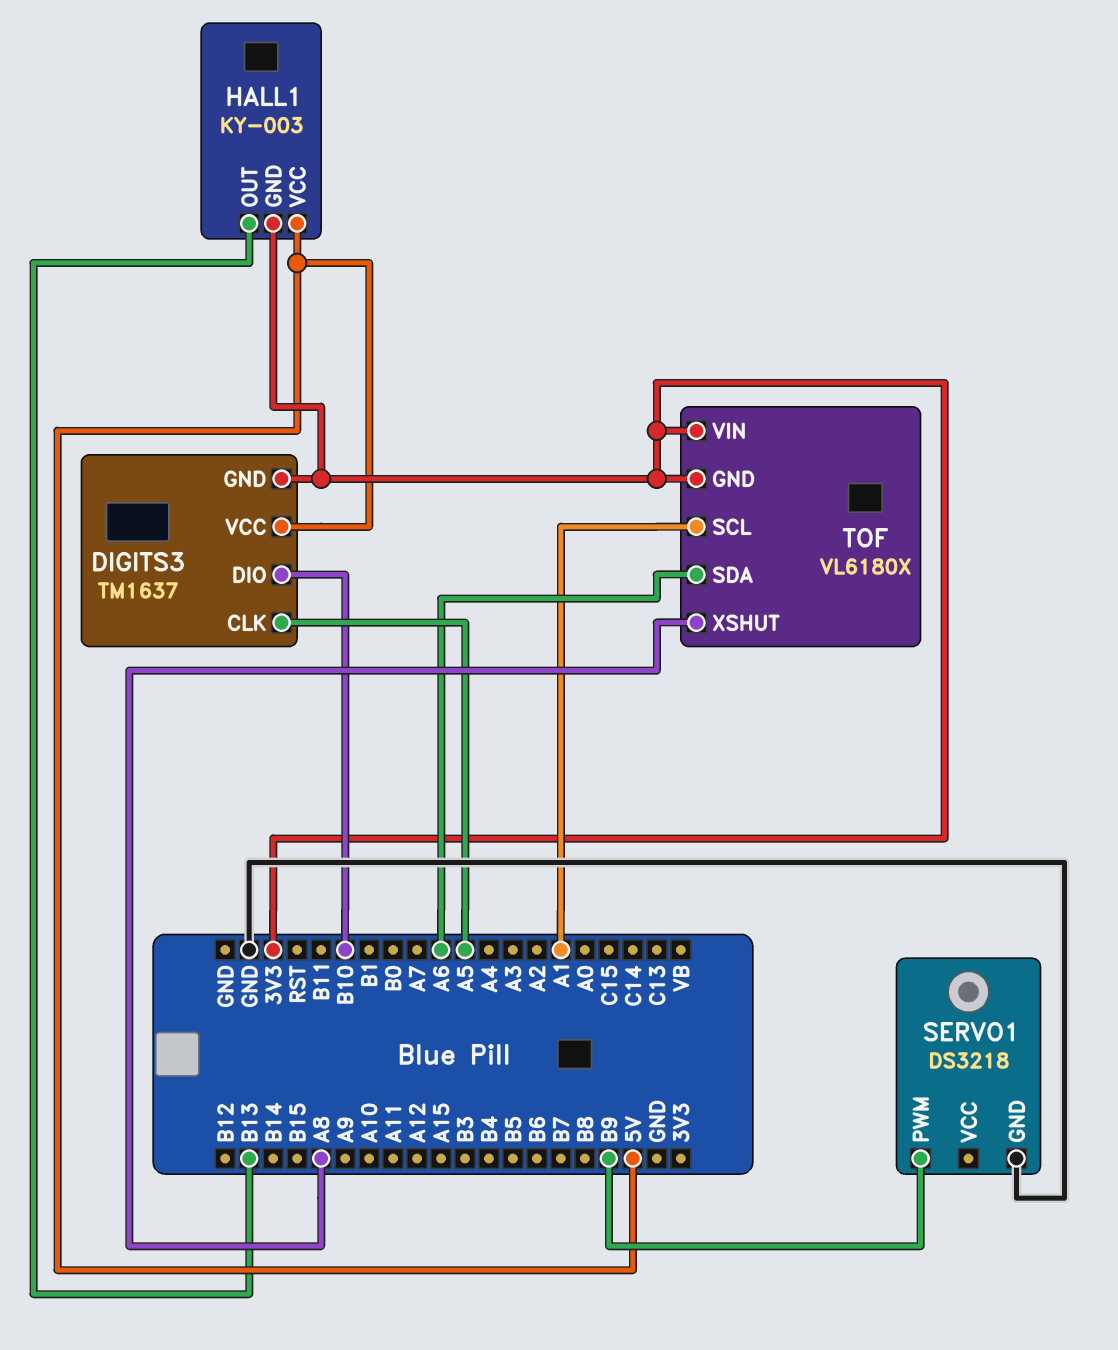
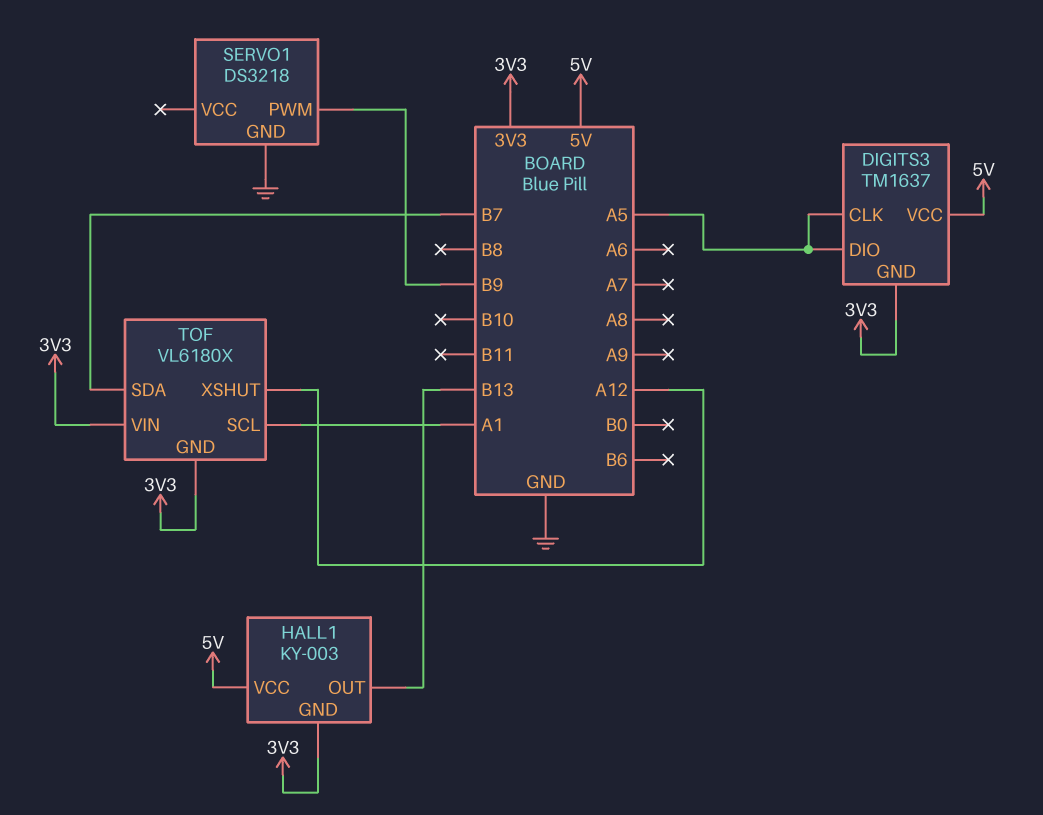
DIGITS3 pin DIO: B10 -> A5
TOF pin SDA: A6 -> B7
TOF pin XSHUT: A8 -> A12

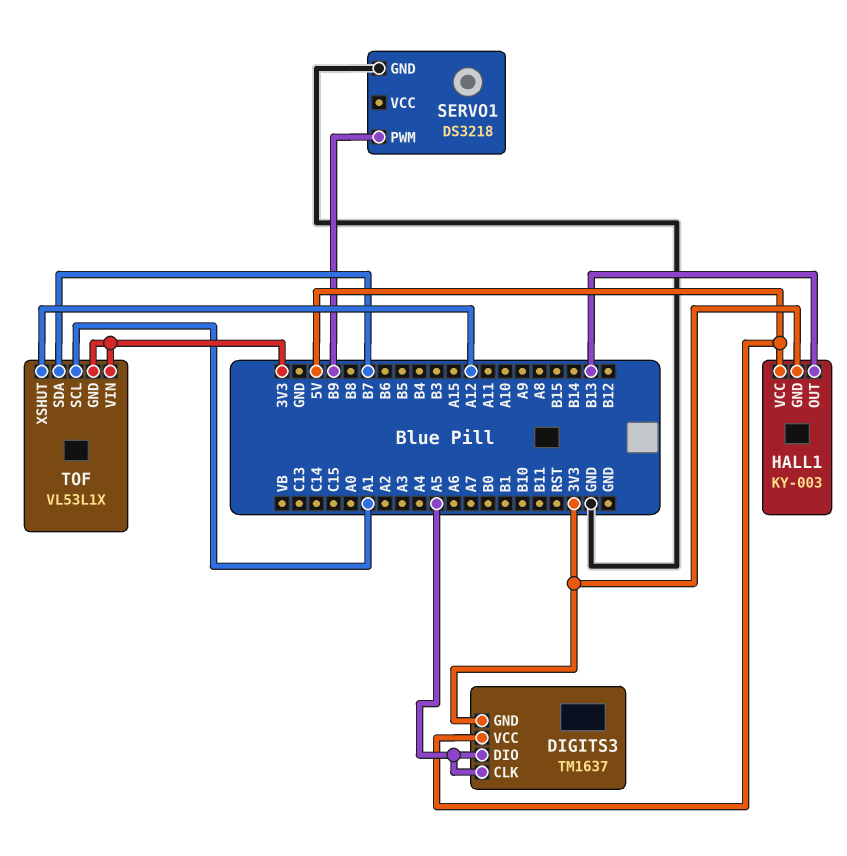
TOF: VL6180X -> VL53L1X

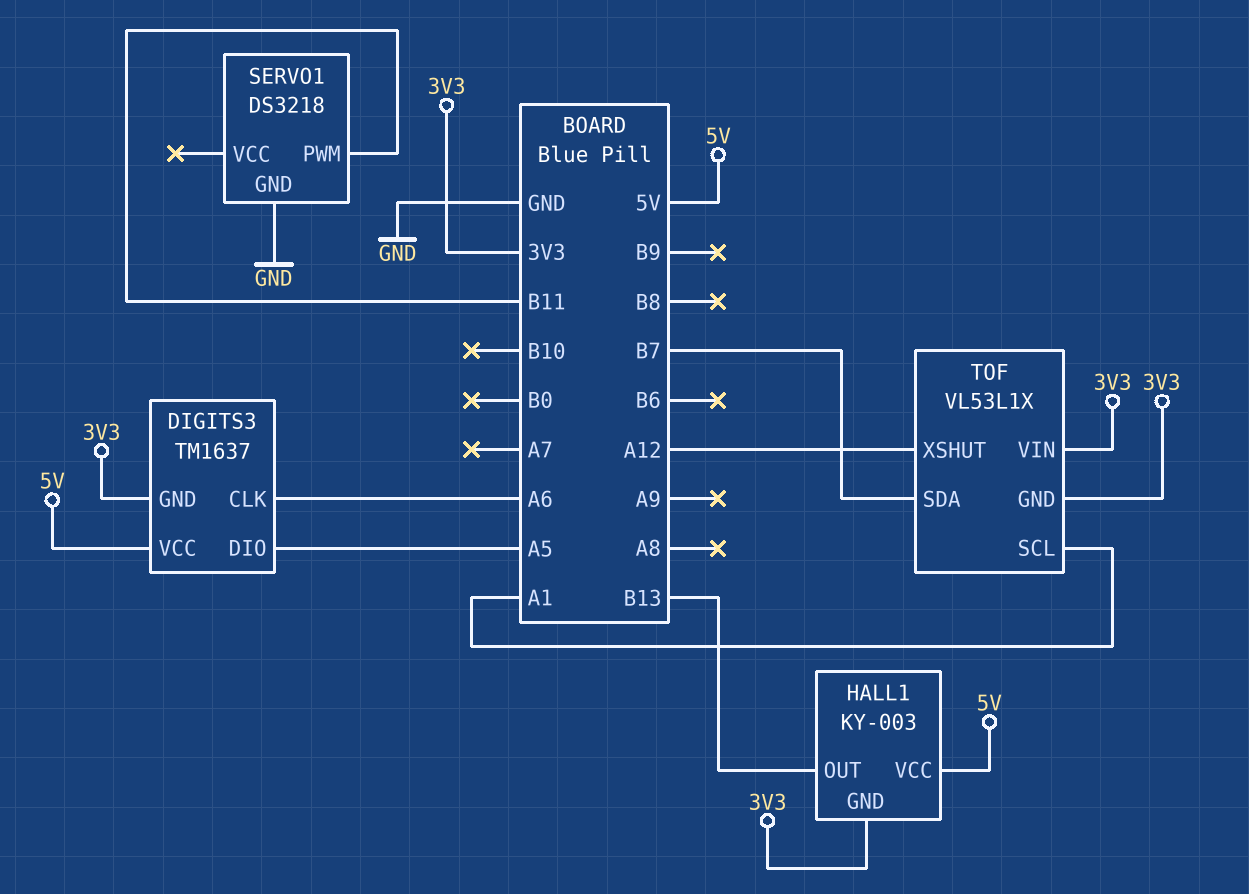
DIGITS3 pin CLK: A5 -> A6
SERVO1 pin PWM: B9 -> B11

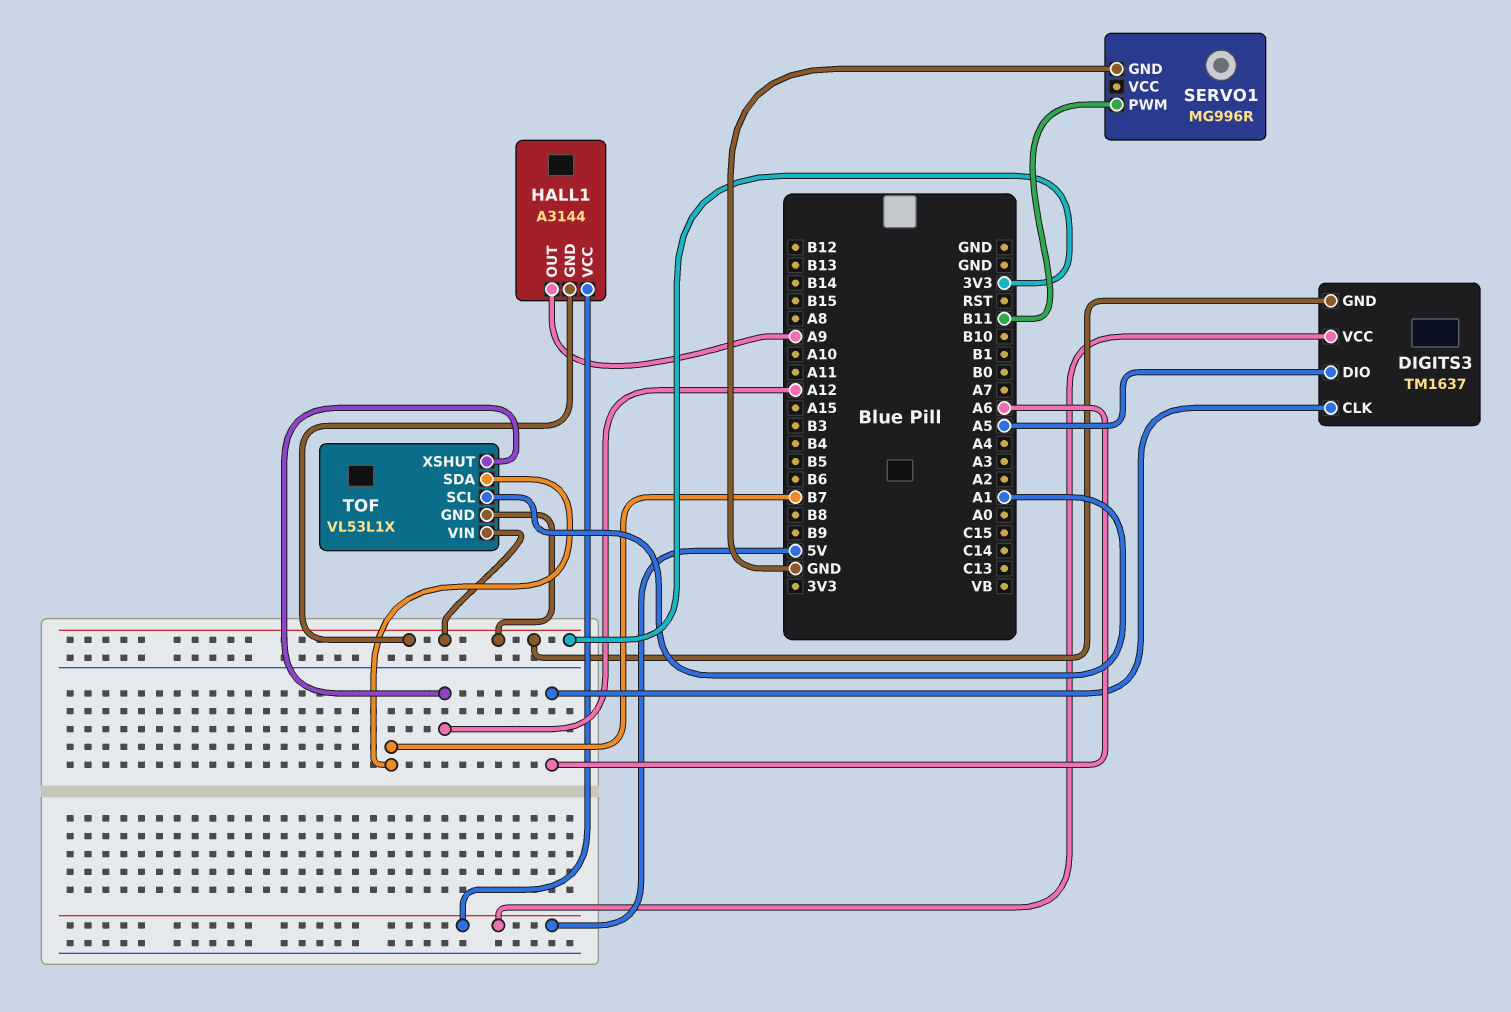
HALL1: KY-003 -> A3144
HALL1 pin OUT: B13 -> A9
SERVO1: DS3218 -> MG996R

